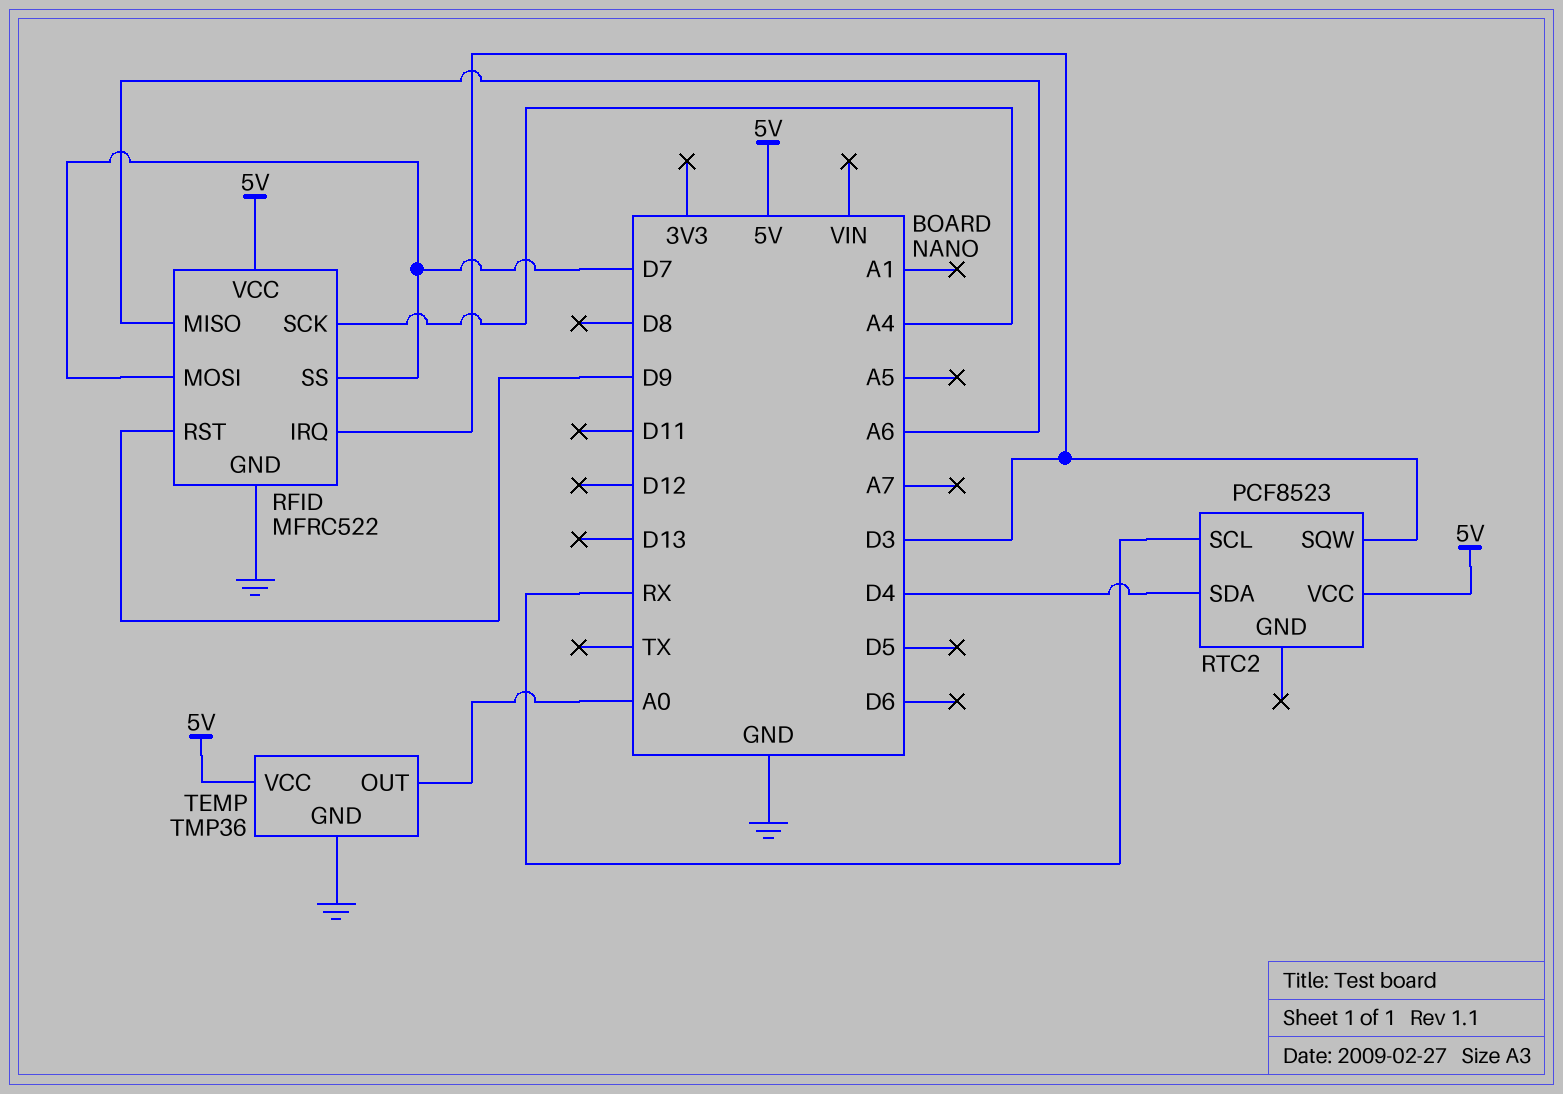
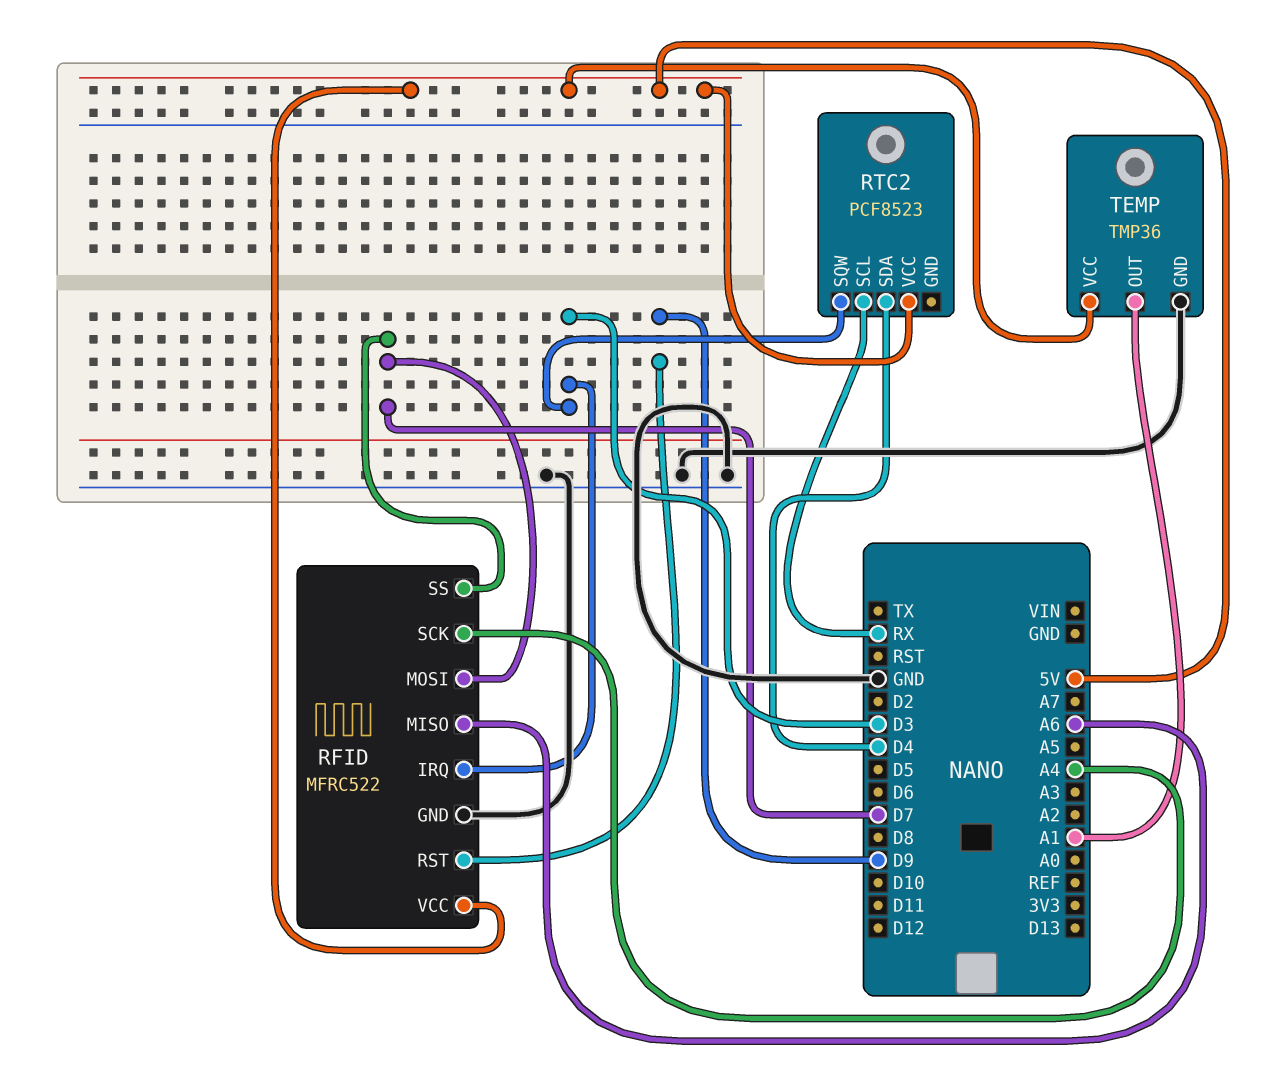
TEMP pin OUT: A0 -> A1

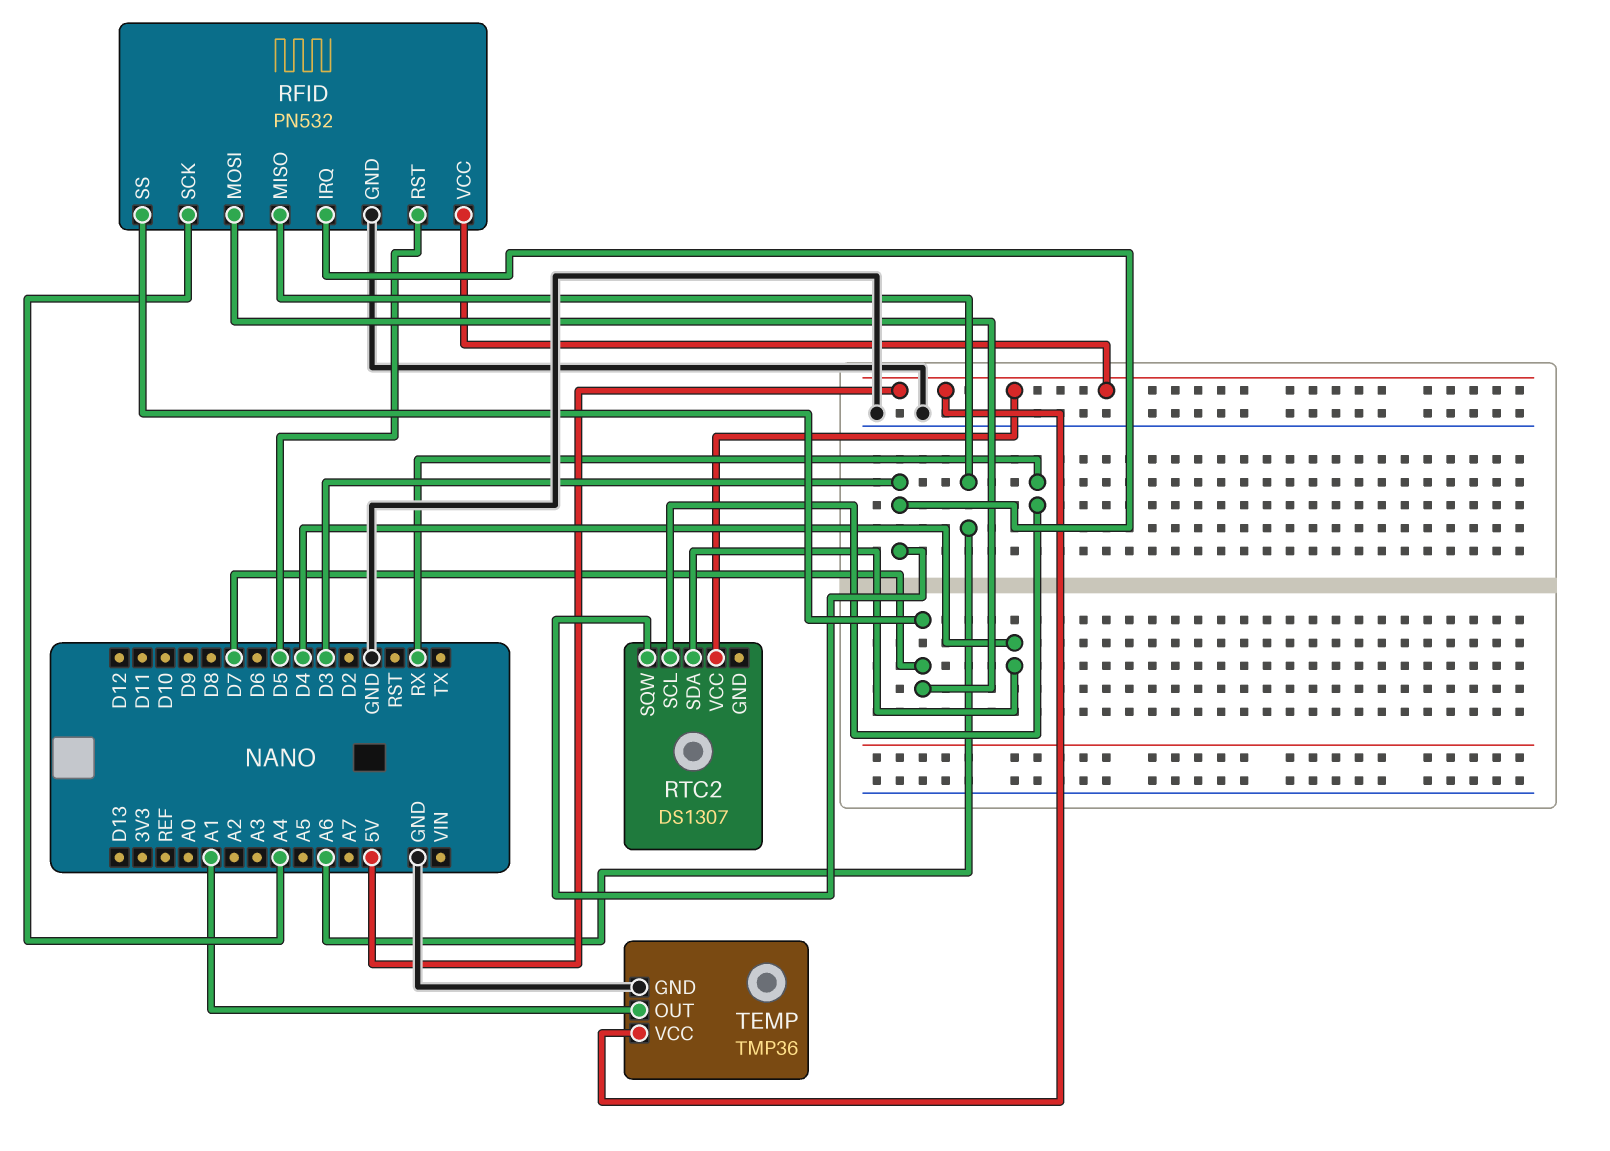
RFID: MFRC522 -> PN532
RFID pin RST: D9 -> D5
RTC2: PCF8523 -> DS1307

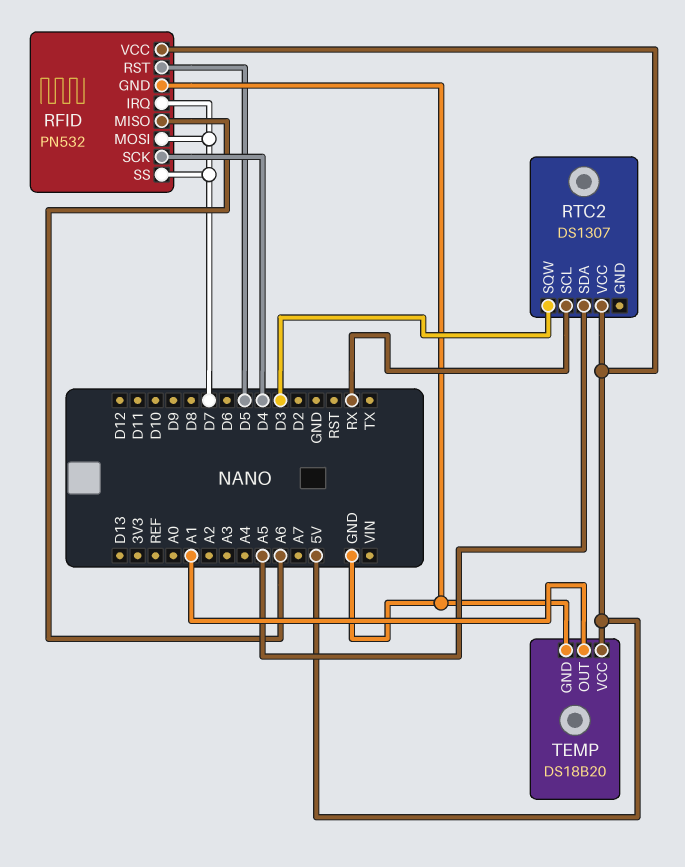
RFID pin IRQ: D3 -> D7
RFID pin SCK: A4 -> D4
RTC2 pin SDA: D4 -> A5
TEMP: TMP36 -> DS18B20

